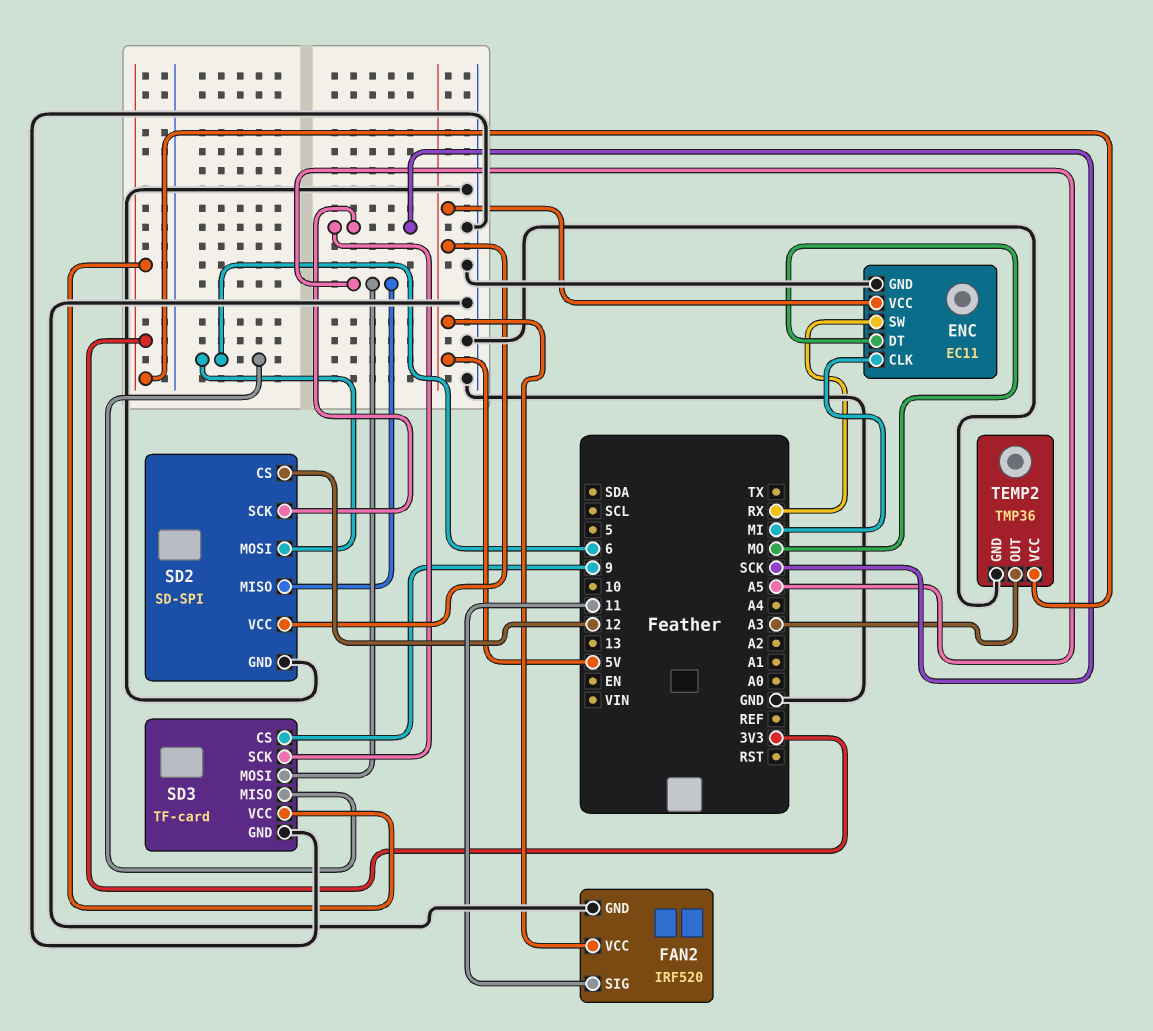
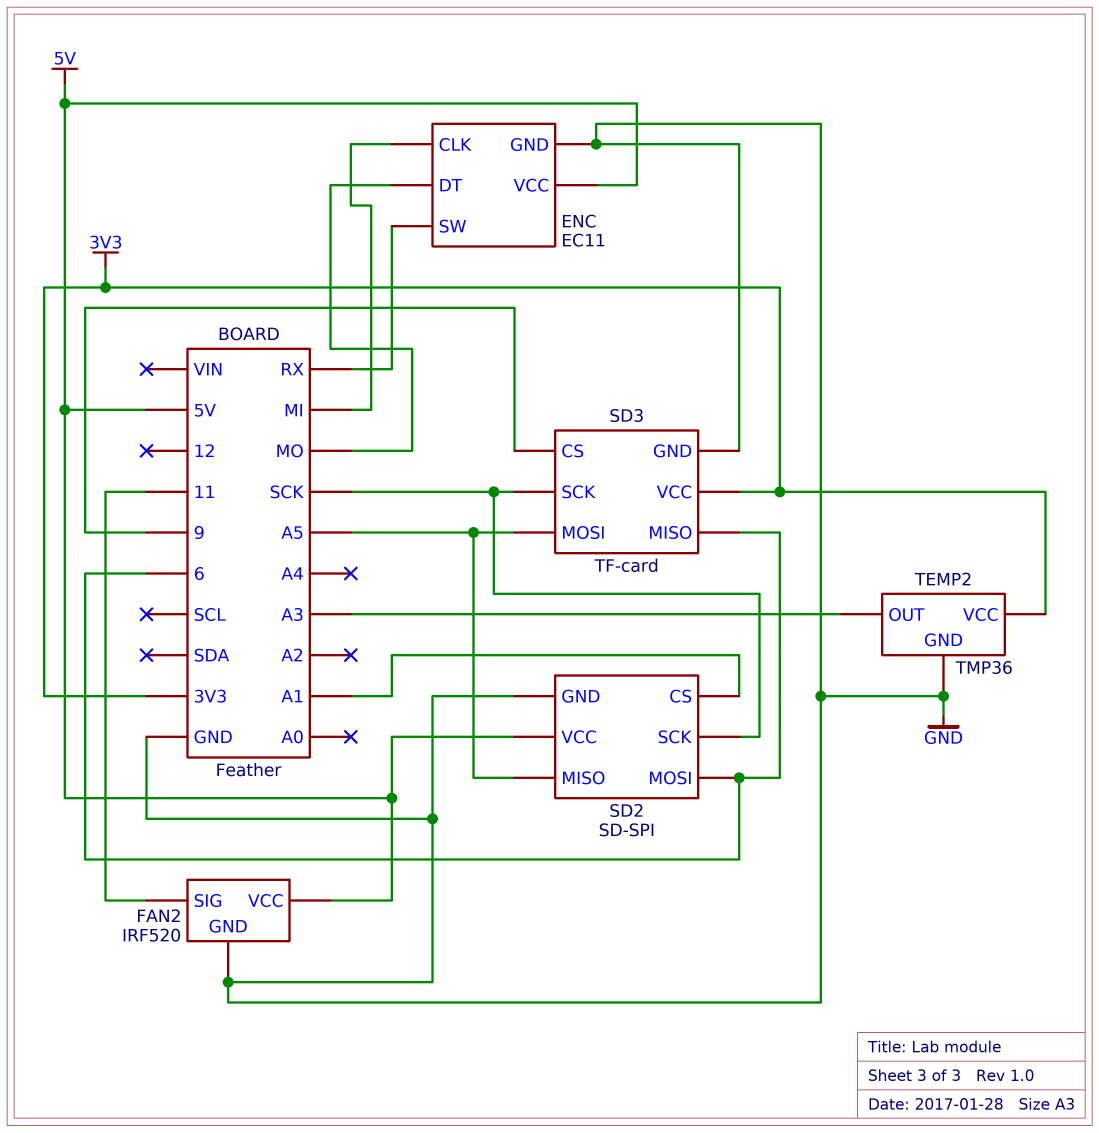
SD2 pin CS: 12 -> A1

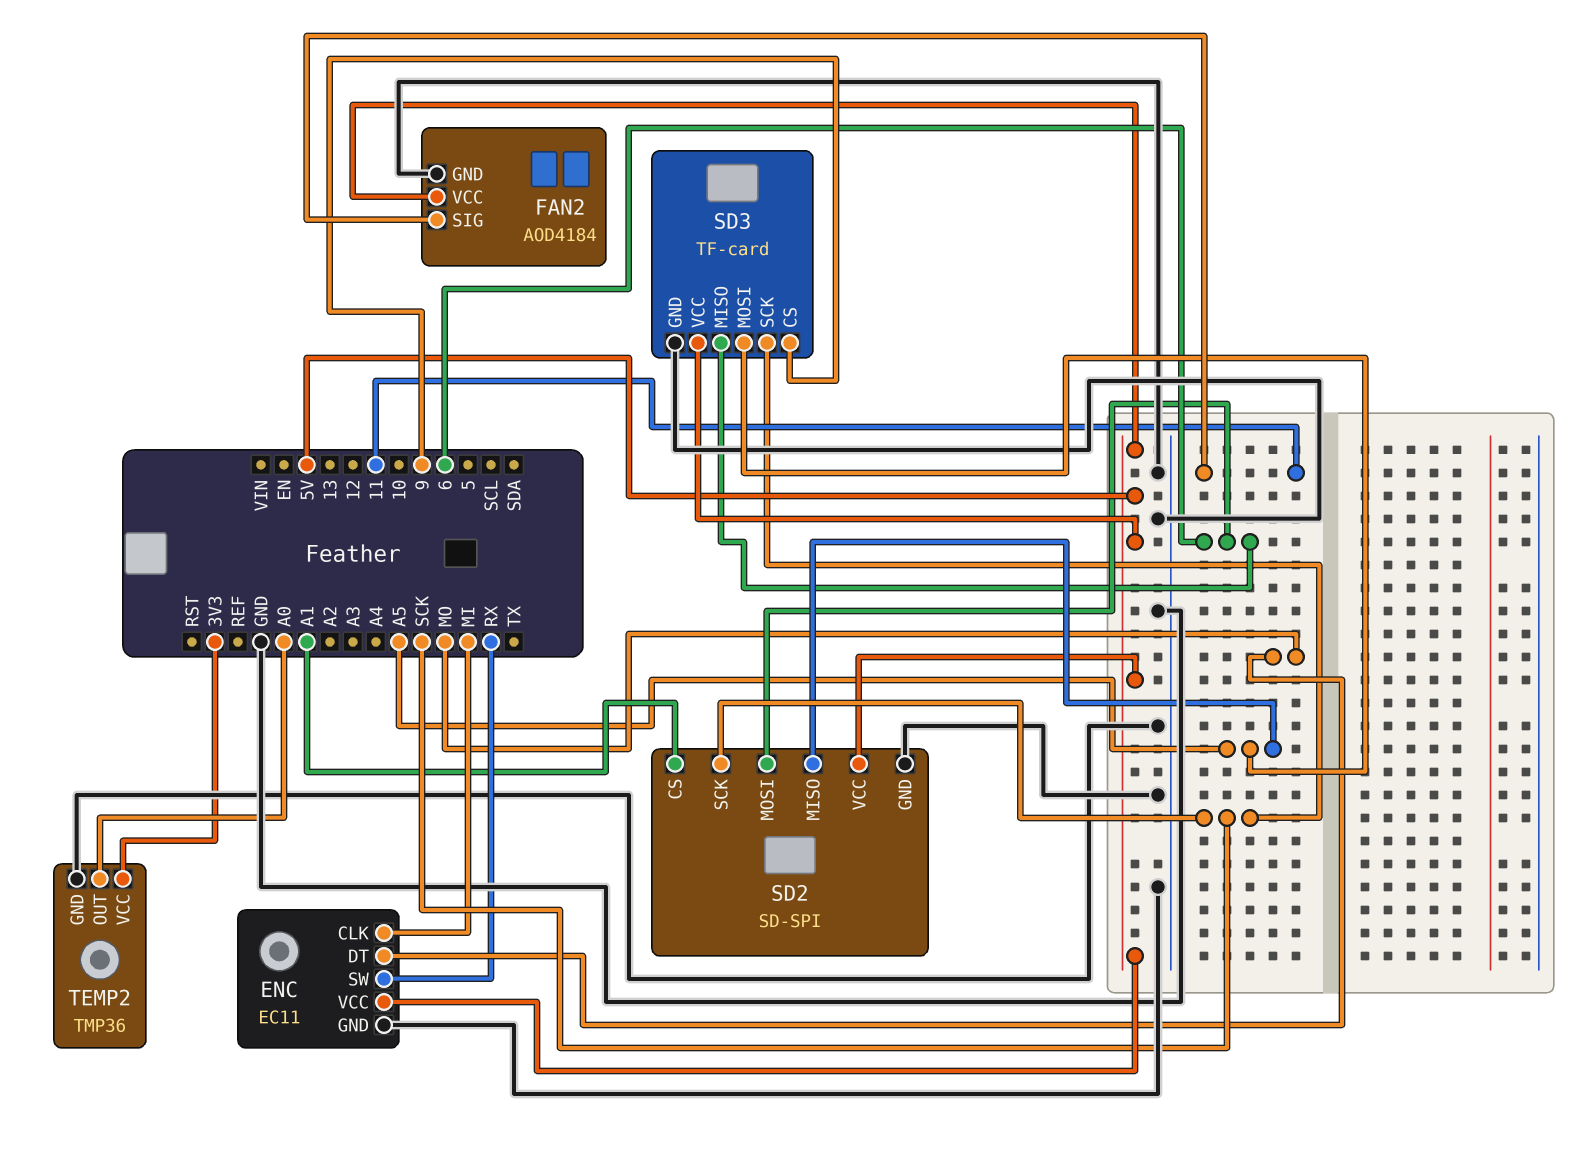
FAN2: IRF520 -> AOD4184
SD3 pin VCC: 3V3 -> 5V
TEMP2 pin OUT: A3 -> A0

